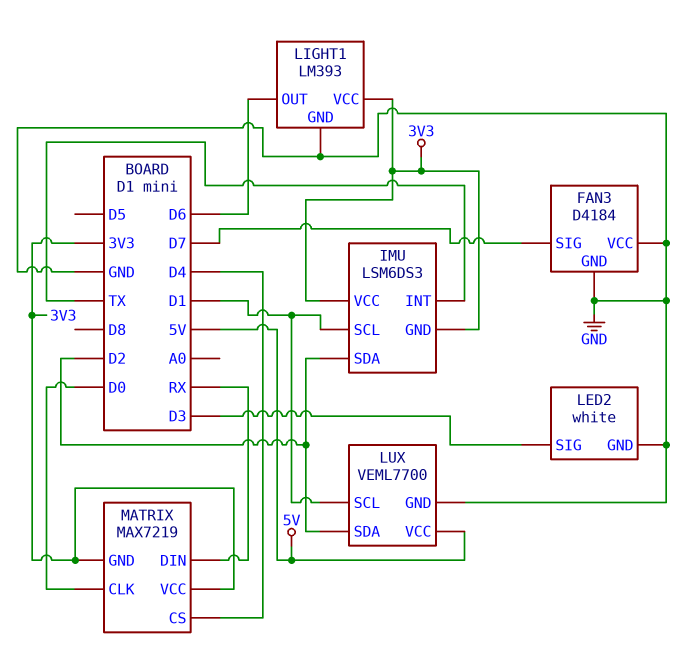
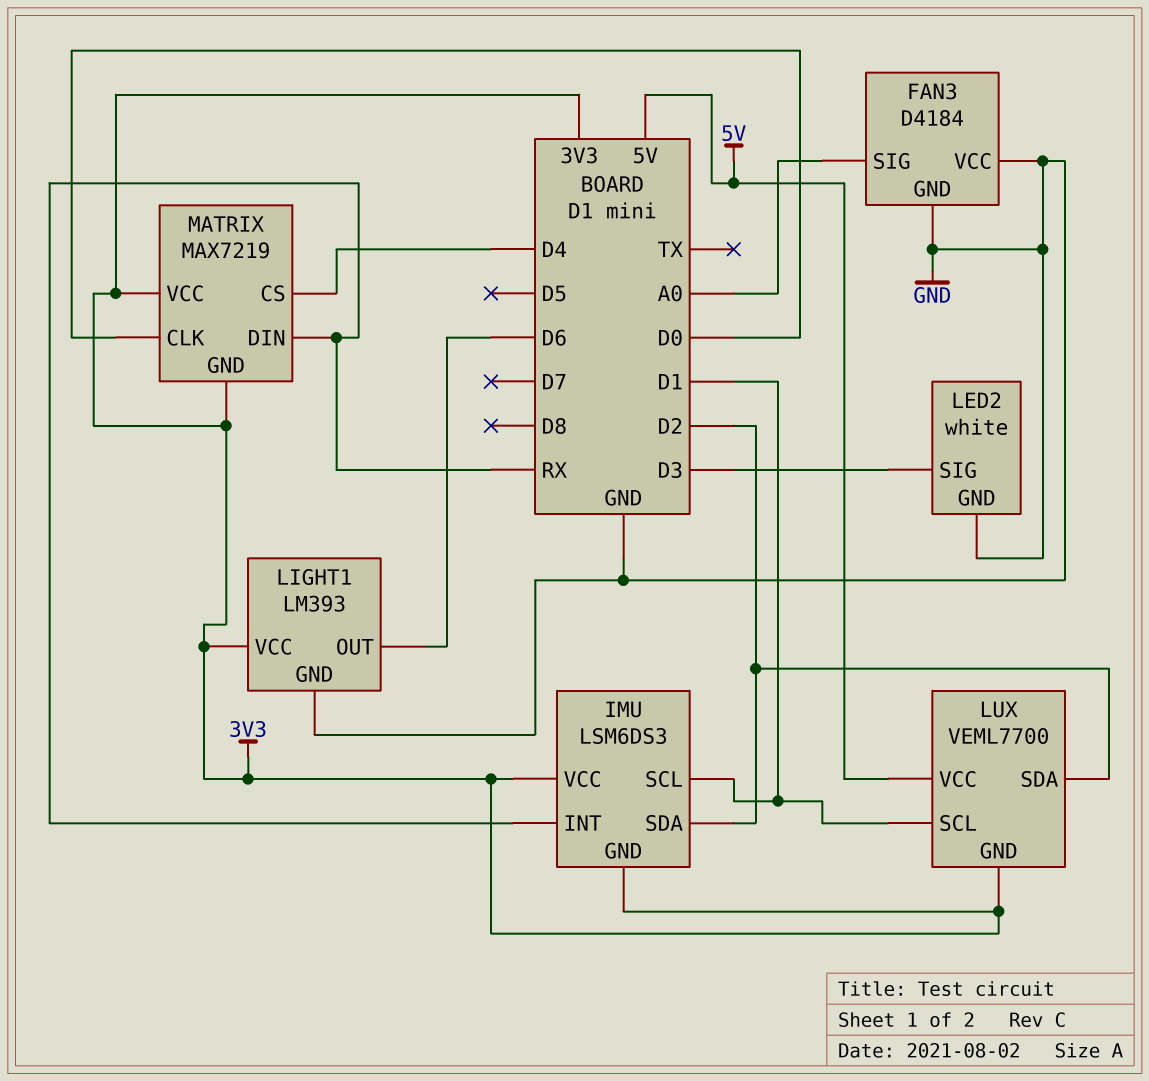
FAN3 pin SIG: D7 -> A0
IMU pin INT: TX -> RX
LUX pin GND: GND -> 3V3

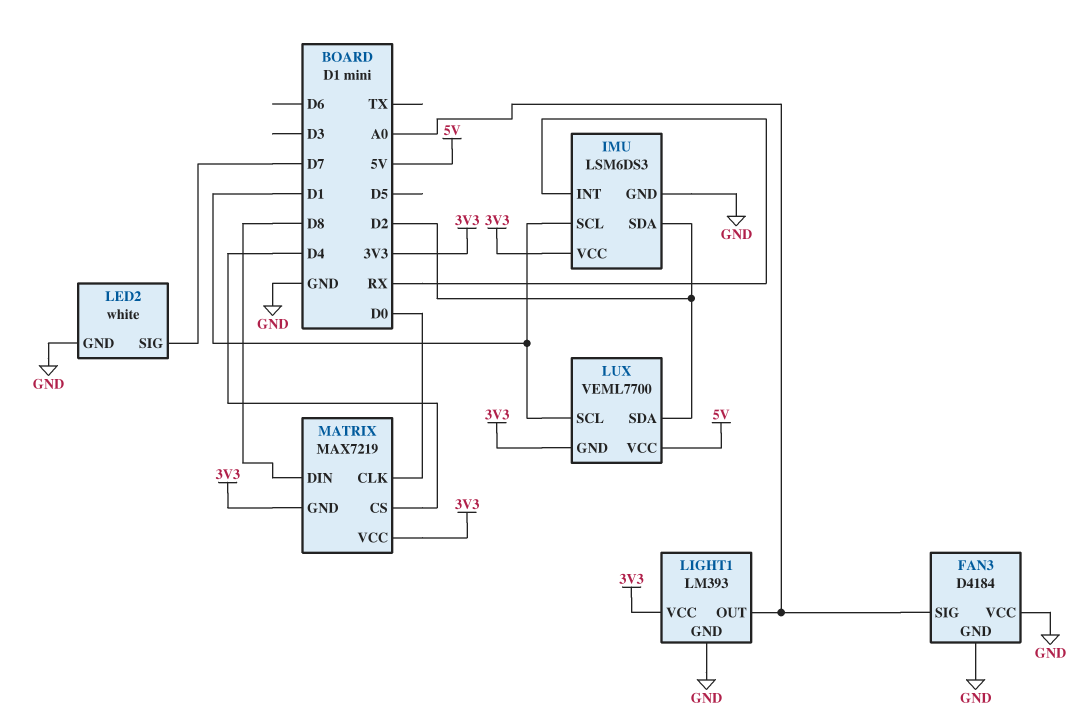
IMU pin GND: 3V3 -> GND
LED2 pin SIG: D3 -> D7
LIGHT1 pin OUT: D6 -> A0
MATRIX pin DIN: RX -> D8

